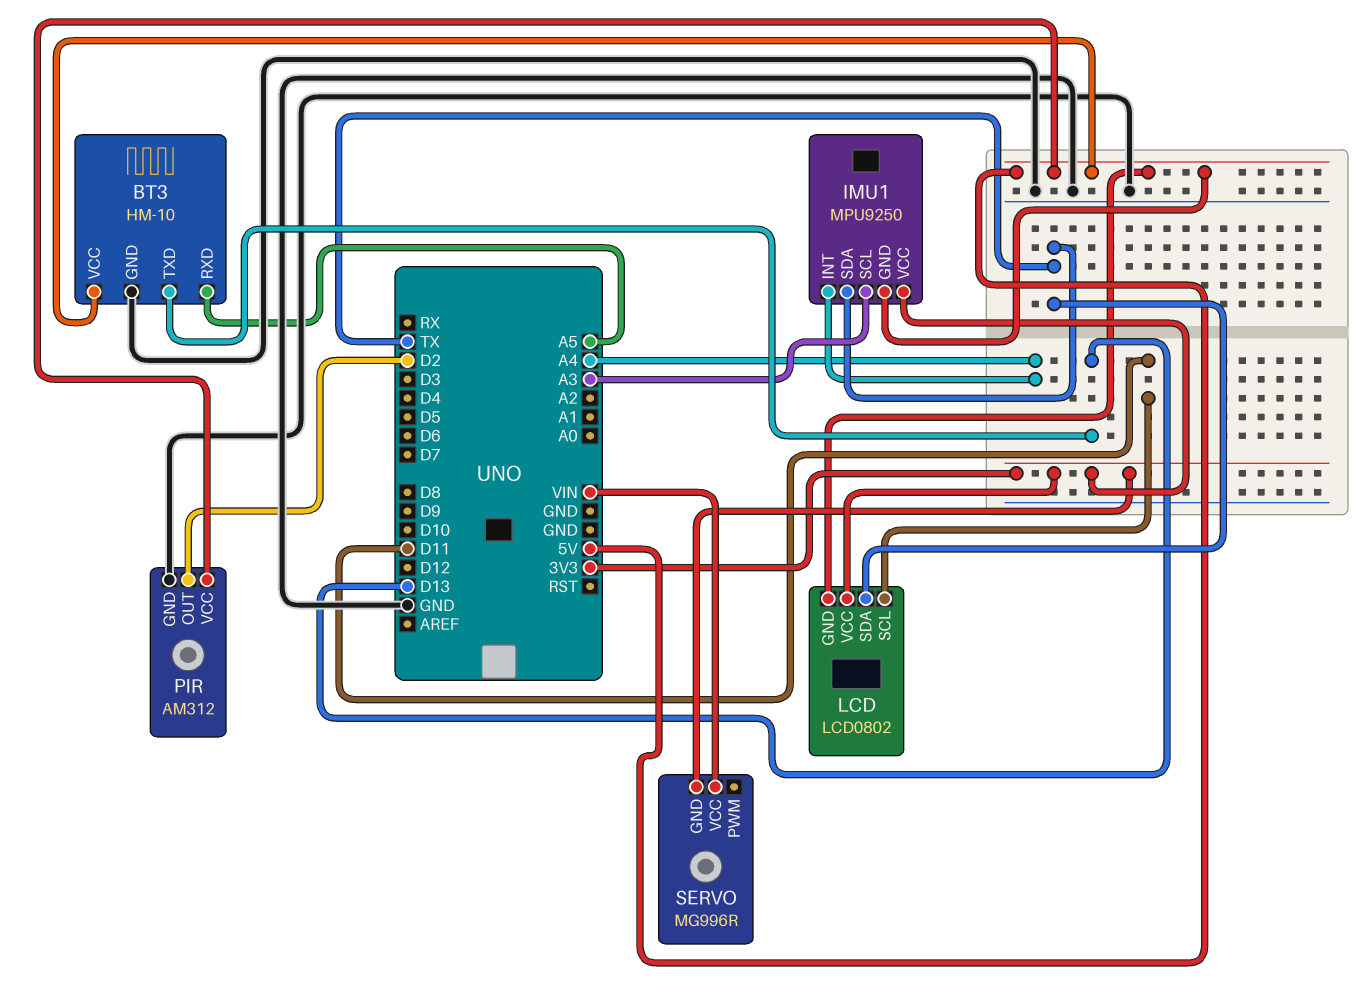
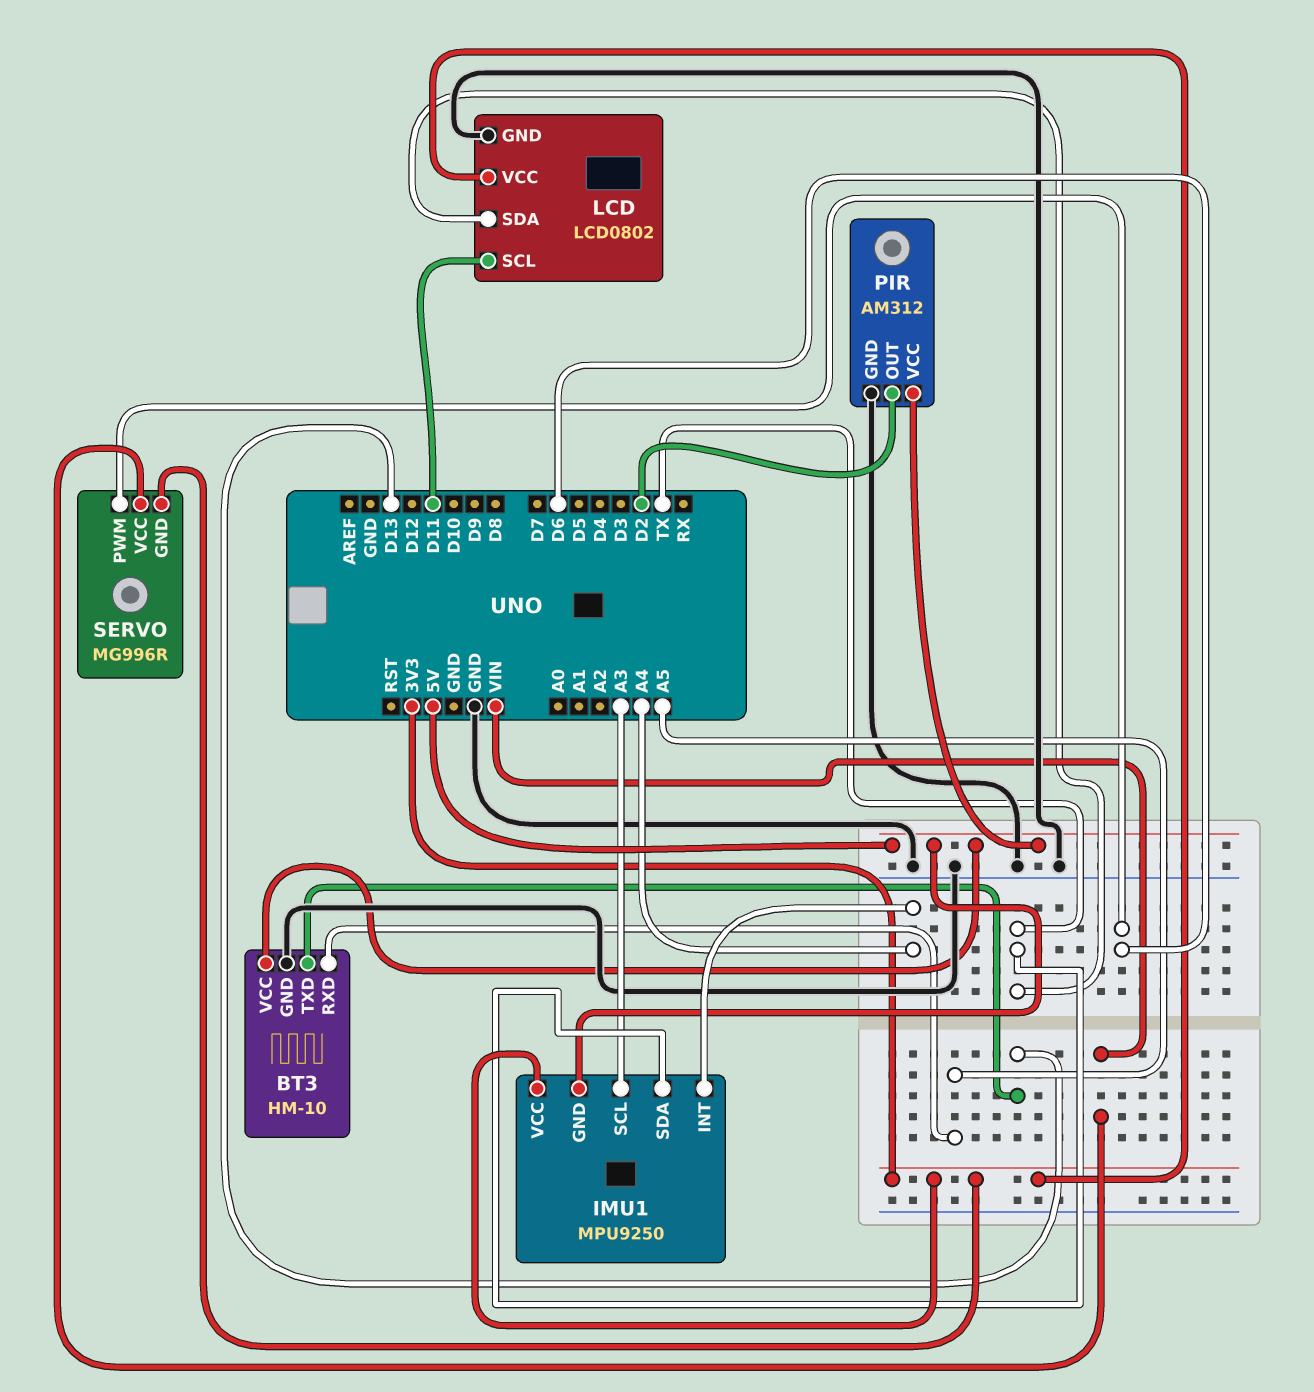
LCD pin GND: 5V -> GND
SERVO pin PWM: none -> D6

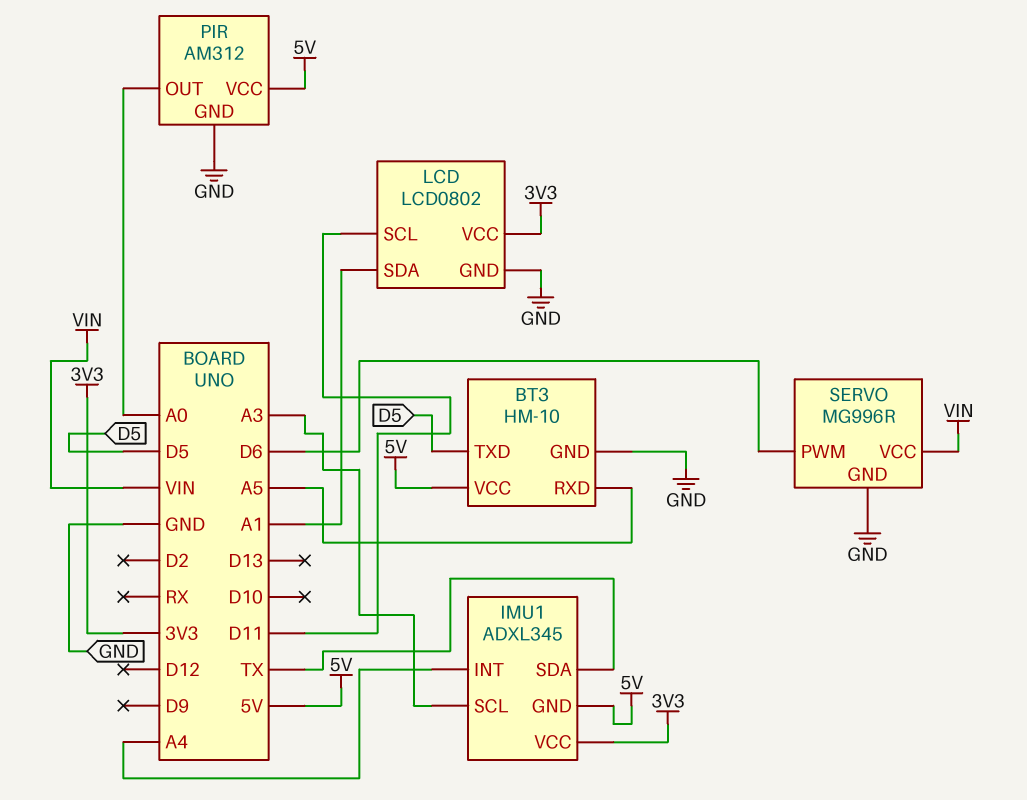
BT3 pin TXD: D13 -> D5
IMU1: MPU9250 -> ADXL345
LCD pin SDA: TX -> A1
PIR pin OUT: D2 -> A0
SERVO pin GND: 3V3 -> GND

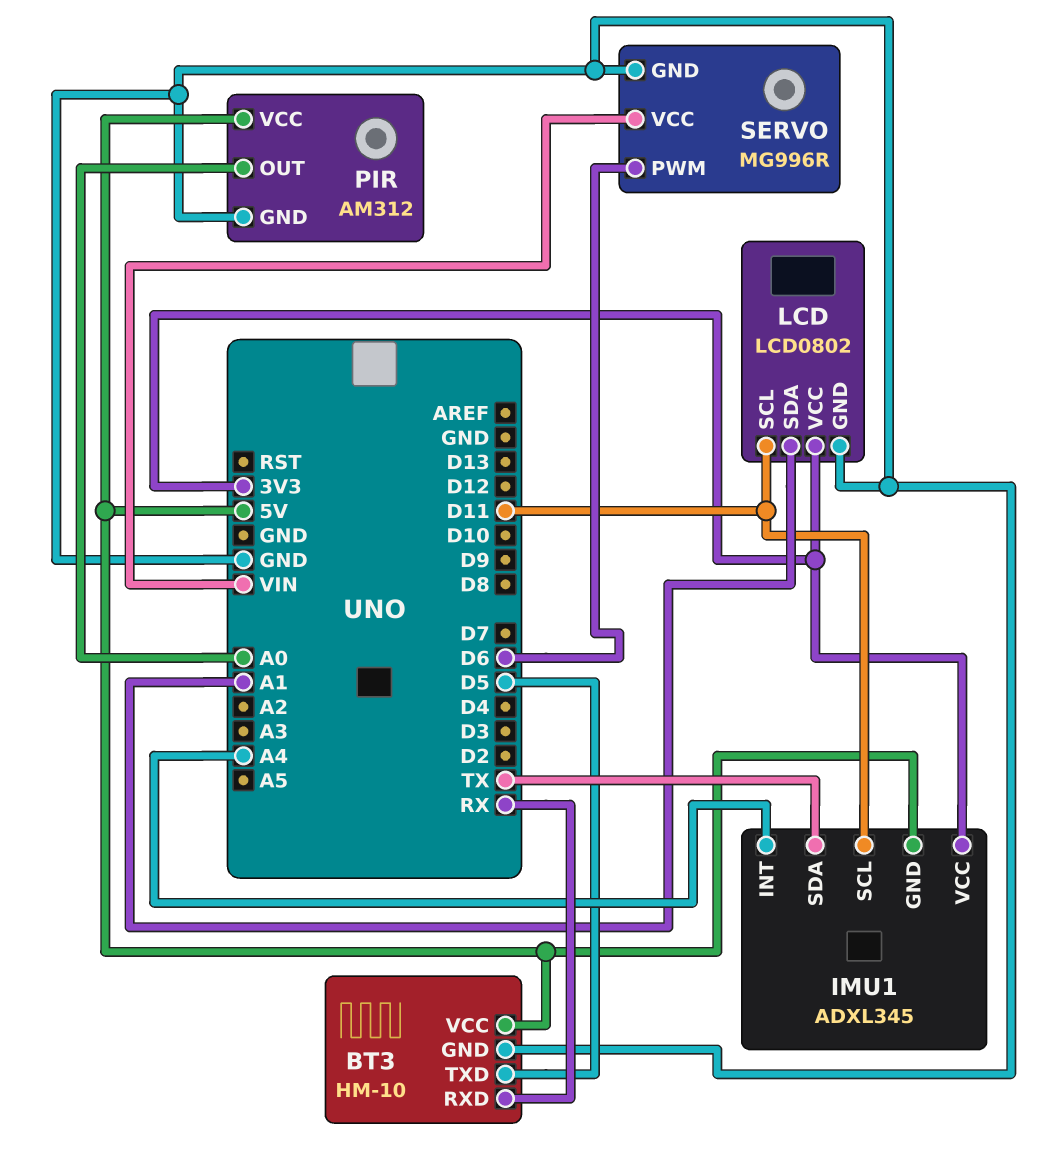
BT3 pin RXD: A5 -> RX
IMU1 pin SCL: A3 -> D11

